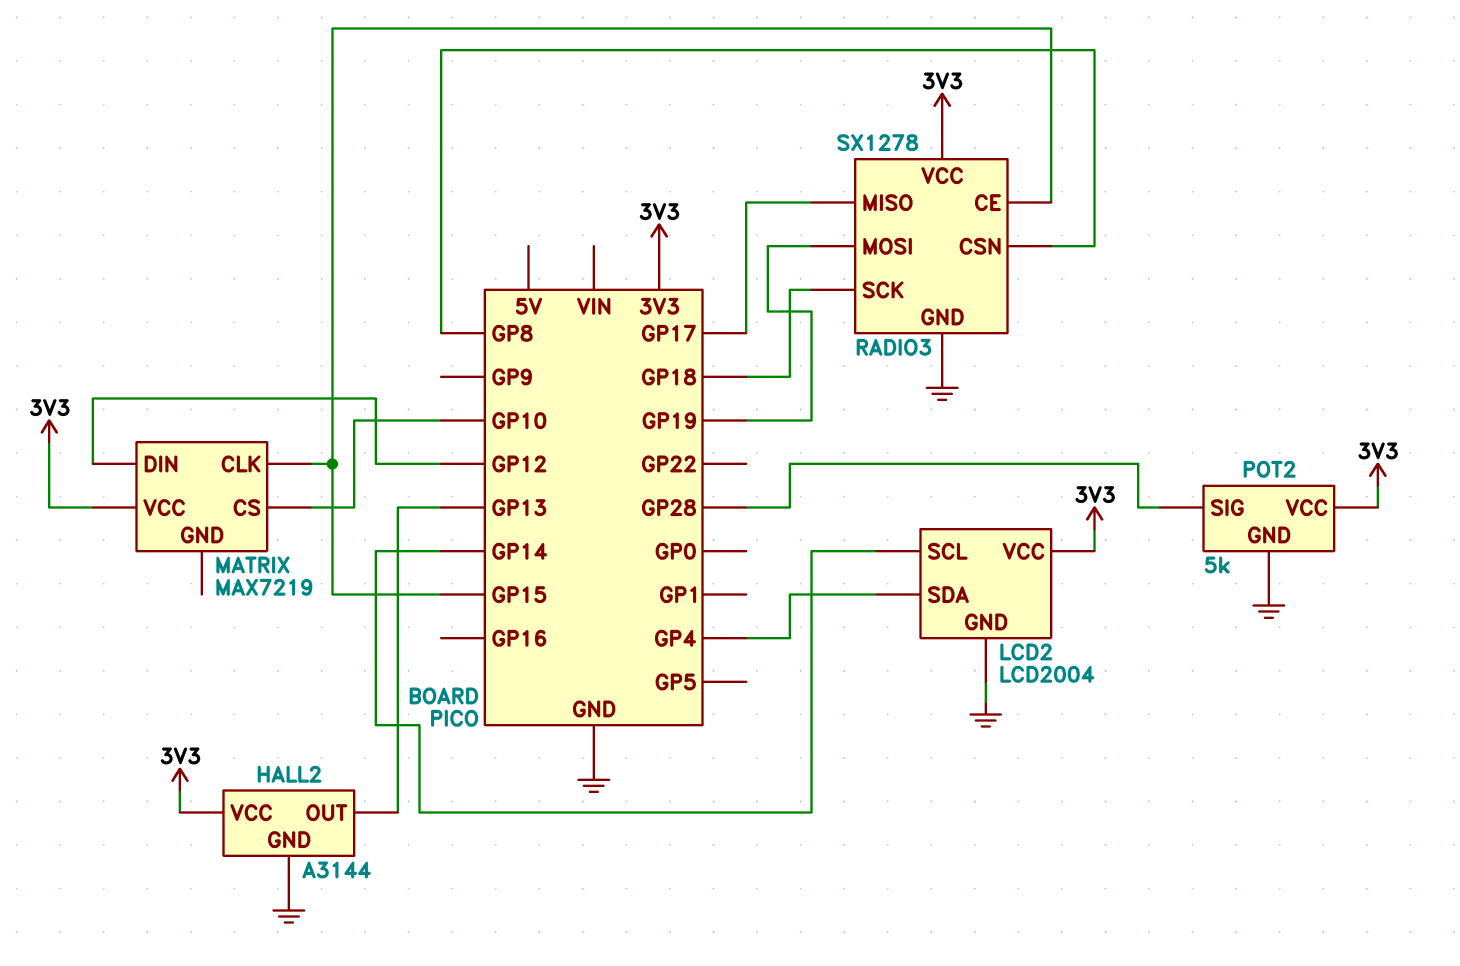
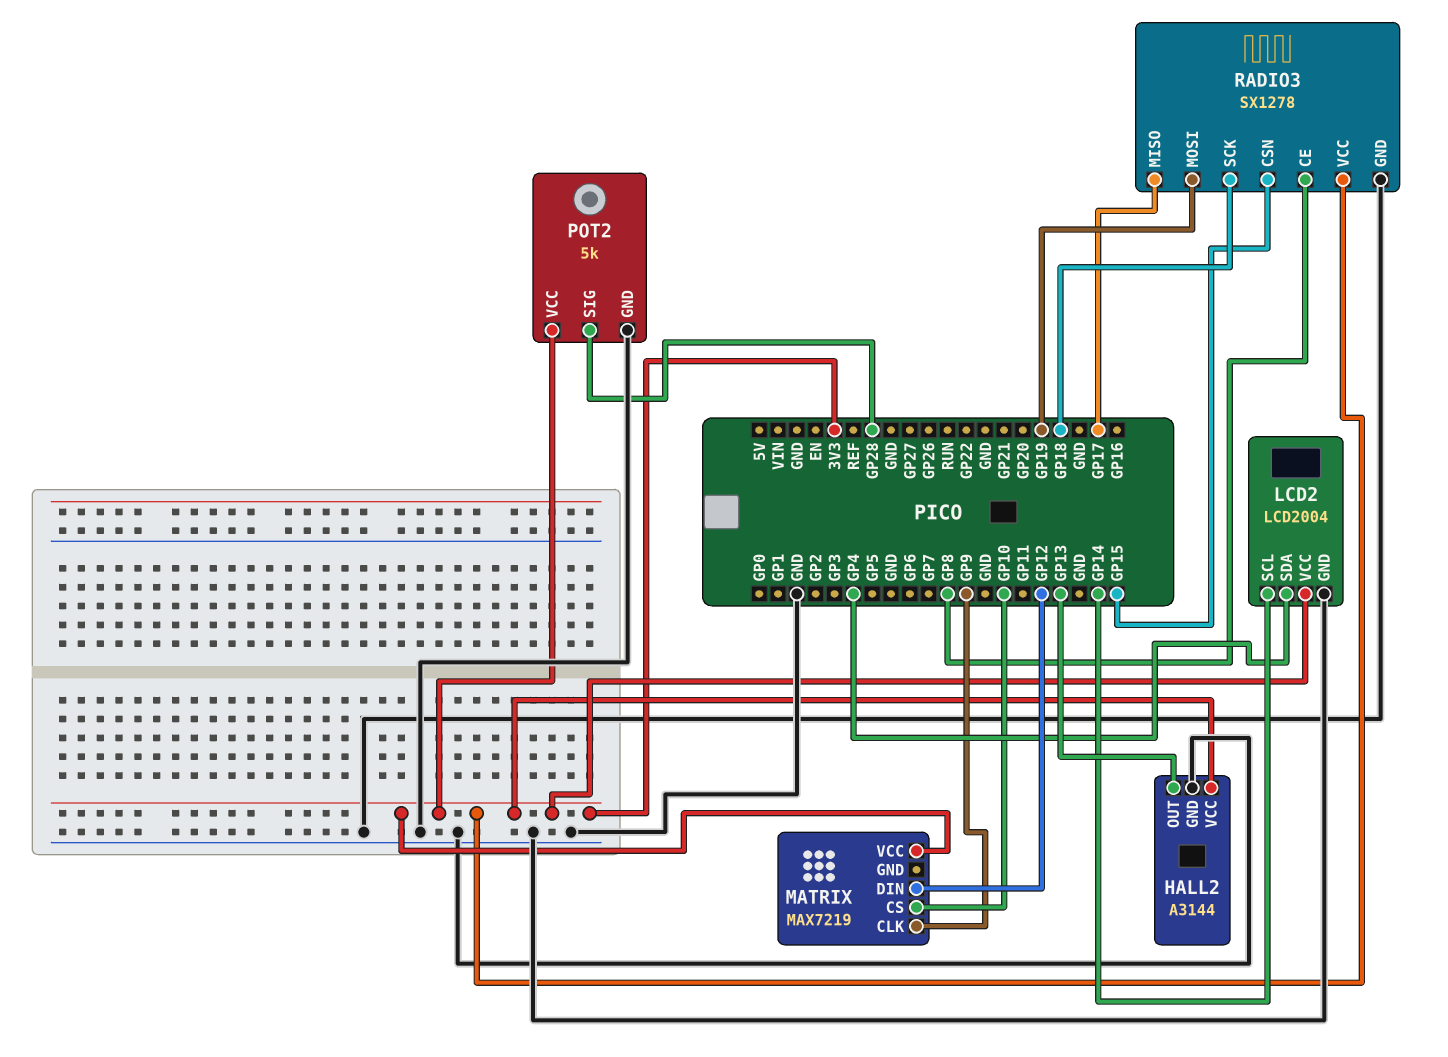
MATRIX pin CLK: GP15 -> GP9
RADIO3 pin CE: GP15 -> GP8
RADIO3 pin CSN: GP8 -> GP15

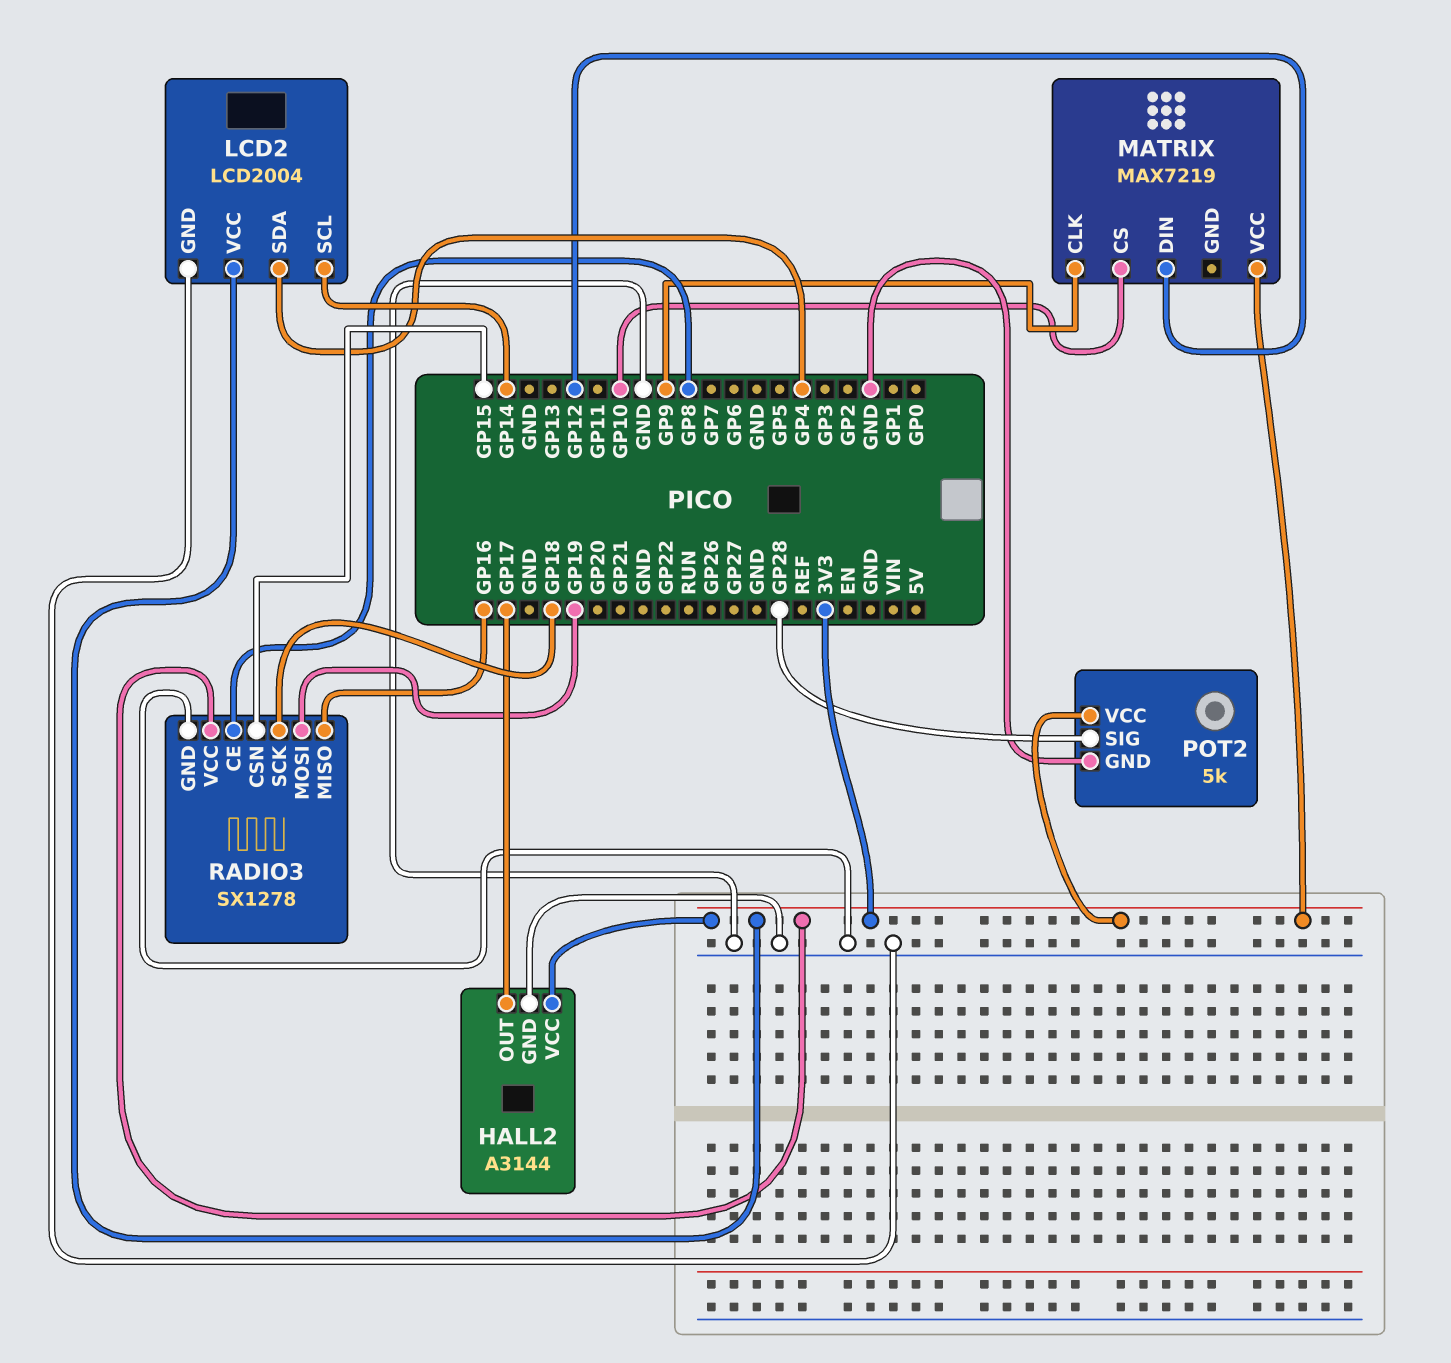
HALL2 pin OUT: GP13 -> GP17
RADIO3 pin MISO: GP17 -> GP16

